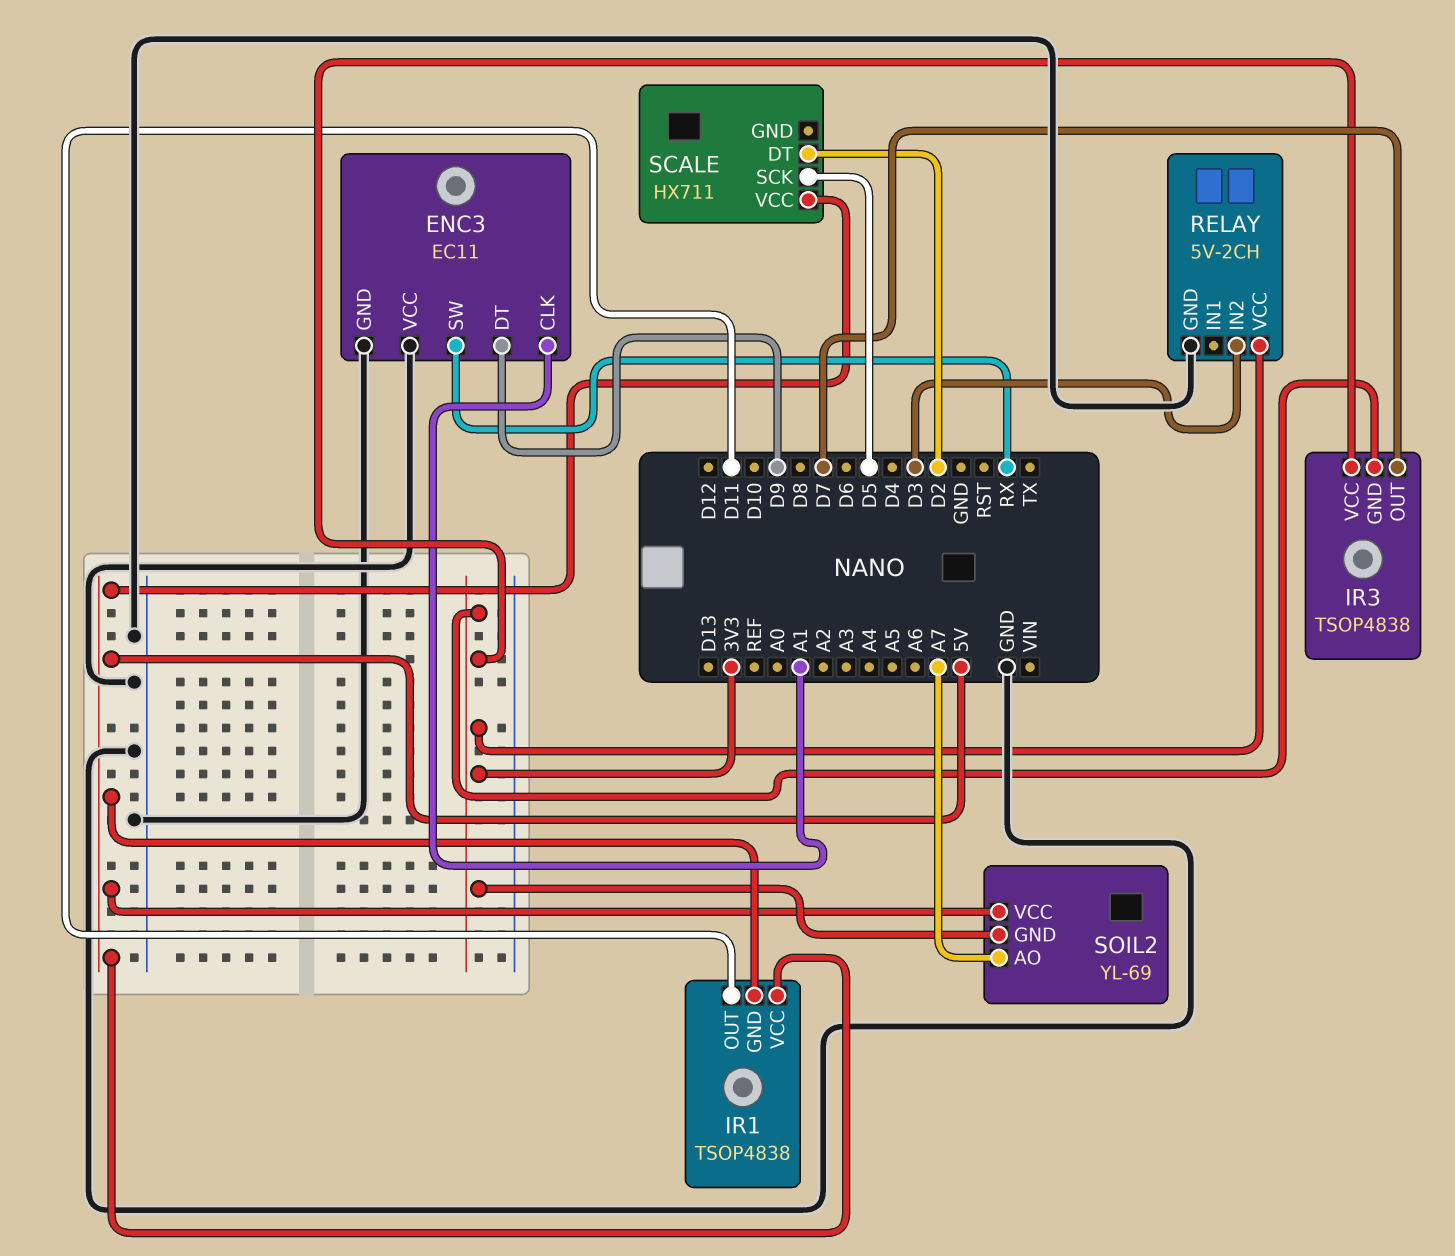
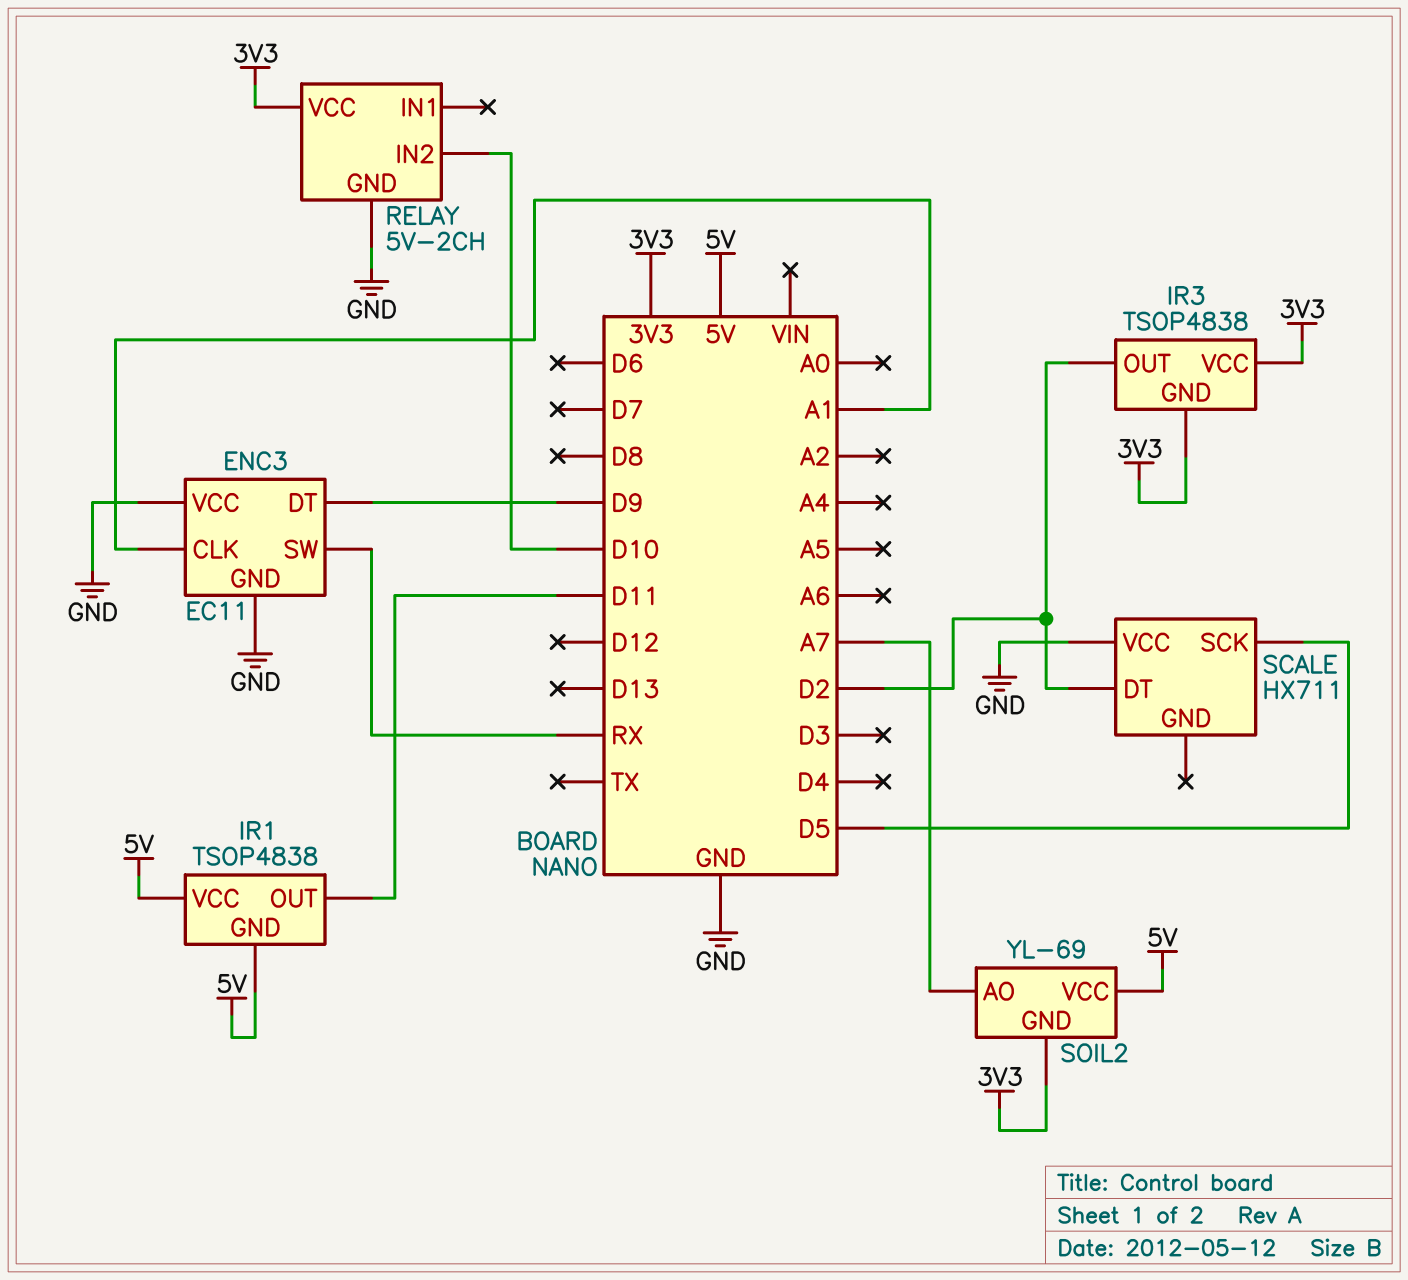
IR3 pin OUT: D7 -> D2
RELAY pin IN2: D3 -> D10
SCALE pin VCC: 5V -> GND

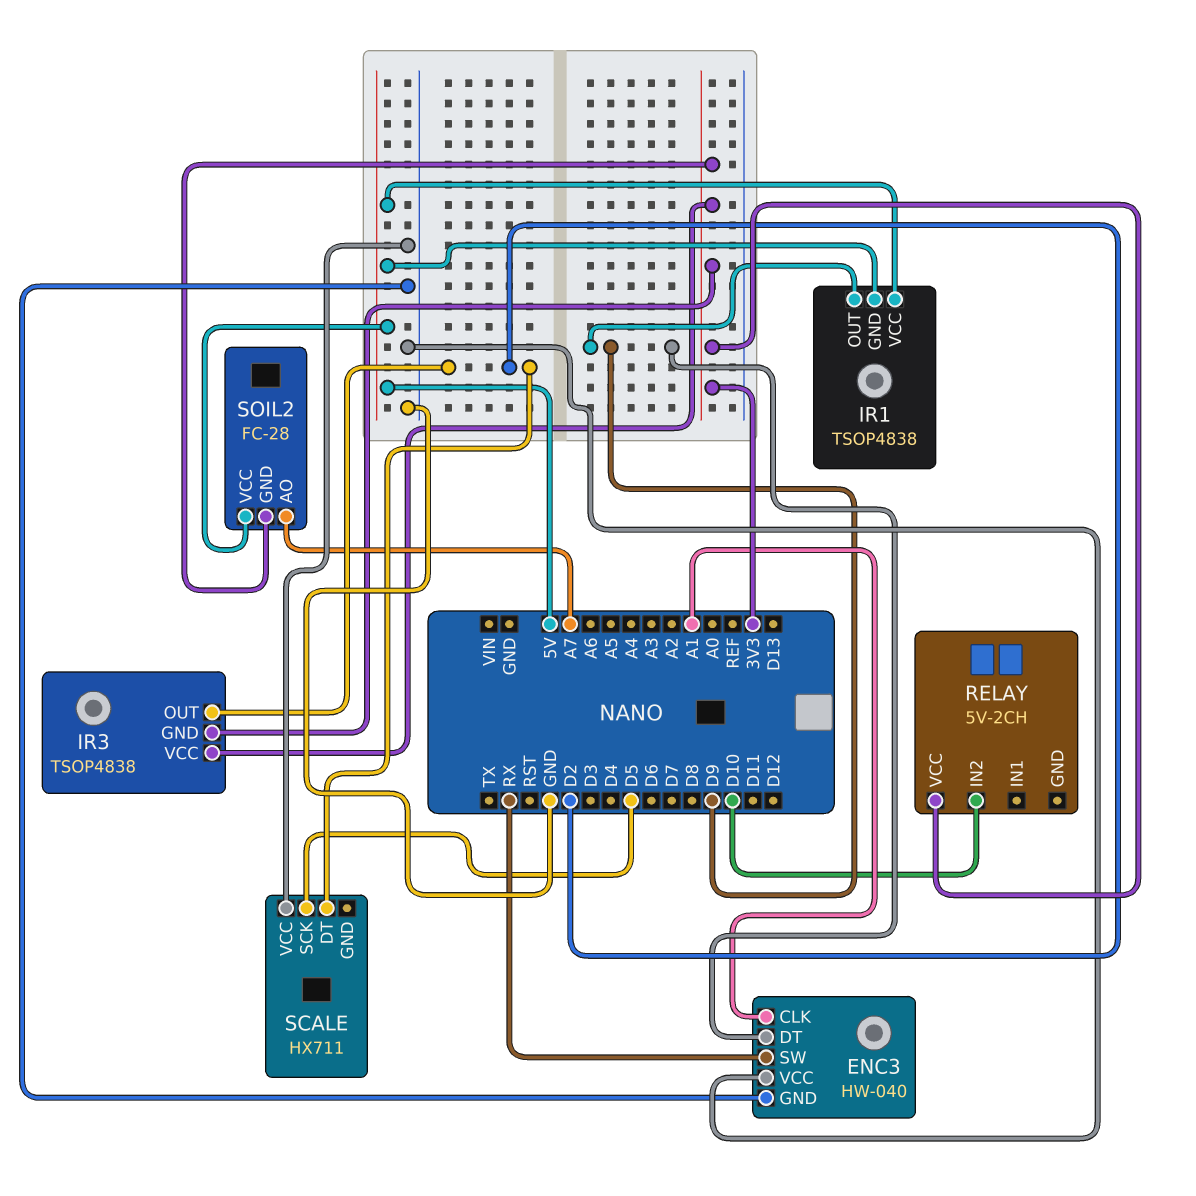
ENC3: EC11 -> HW-040
IR1 pin OUT: D11 -> D9
RELAY pin GND: GND -> none
SOIL2: YL-69 -> FC-28

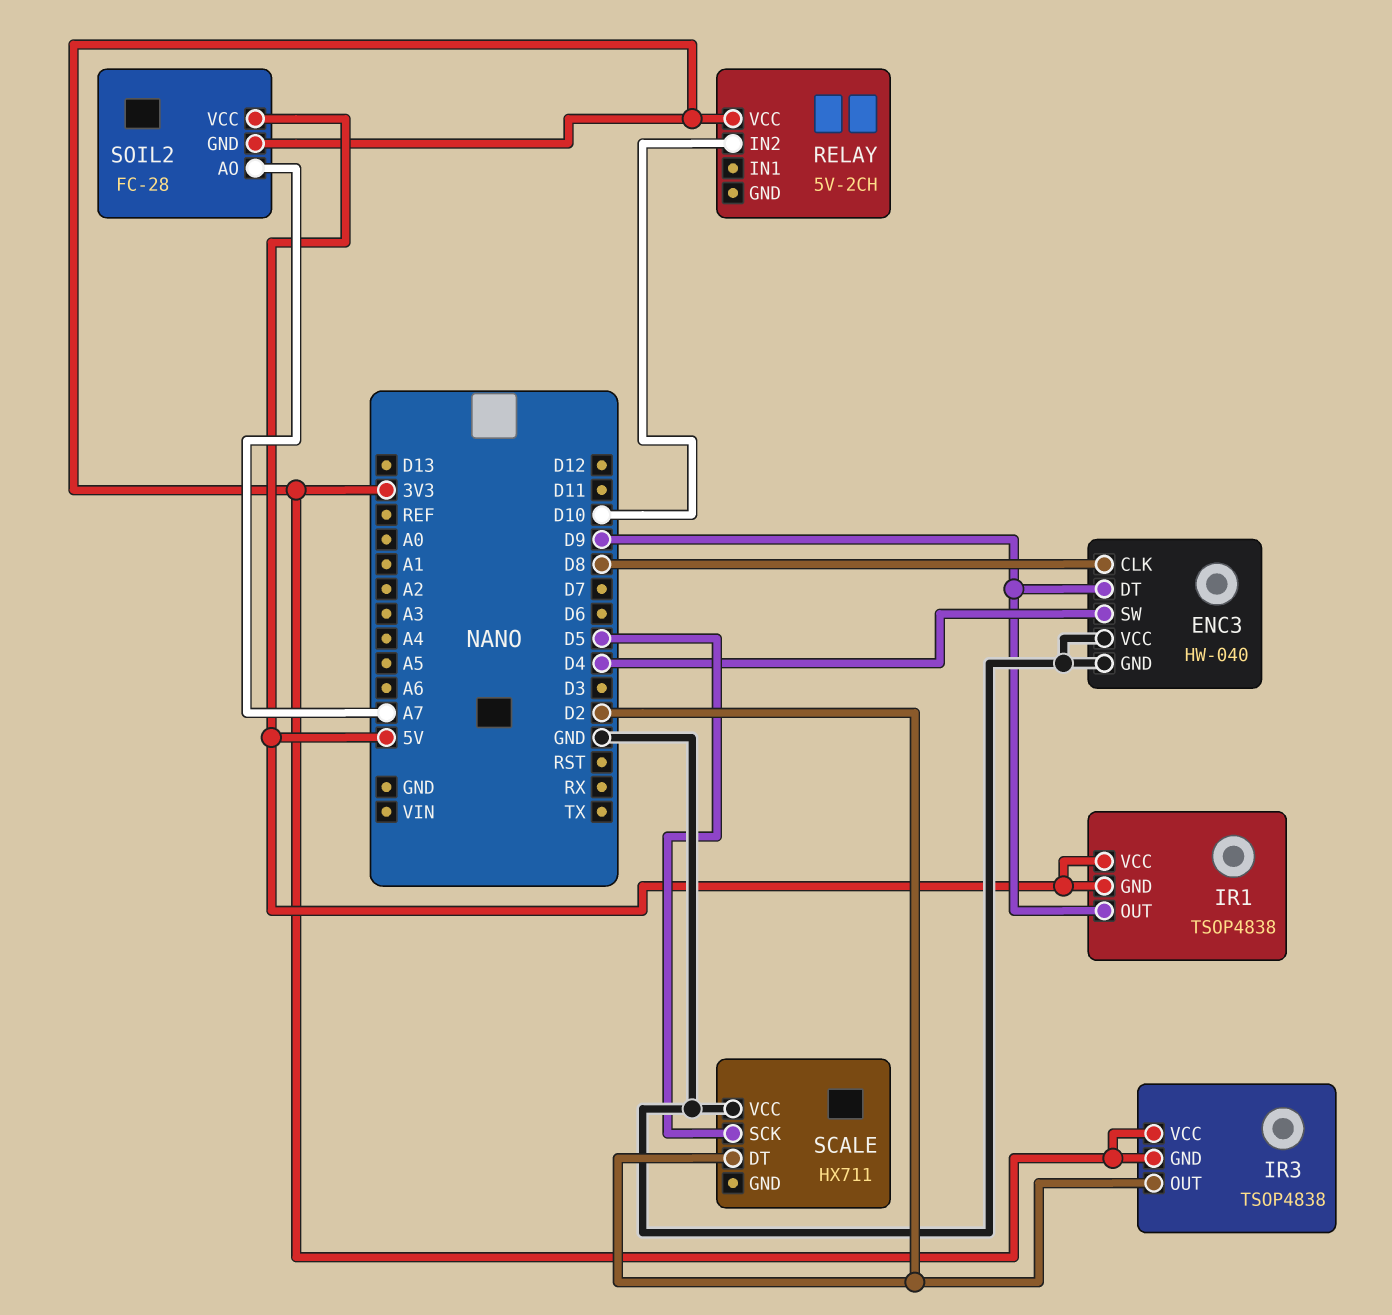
ENC3 pin CLK: A1 -> D8
ENC3 pin SW: RX -> D4

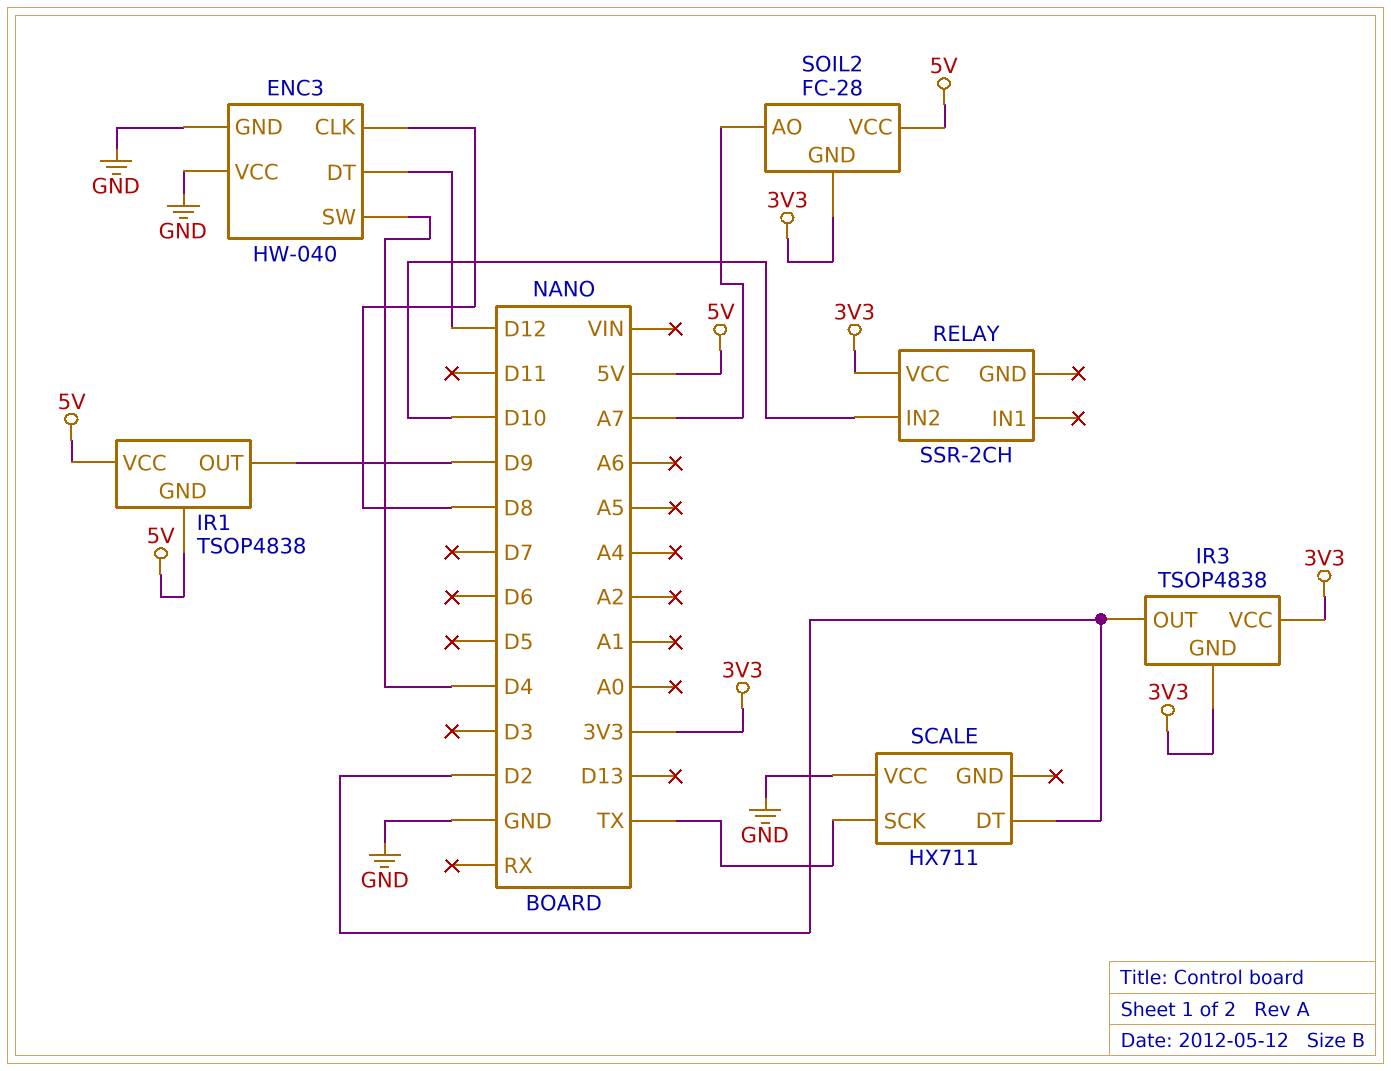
ENC3 pin DT: D9 -> D12
RELAY: 5V-2CH -> SSR-2CH
SCALE pin SCK: D5 -> TX

